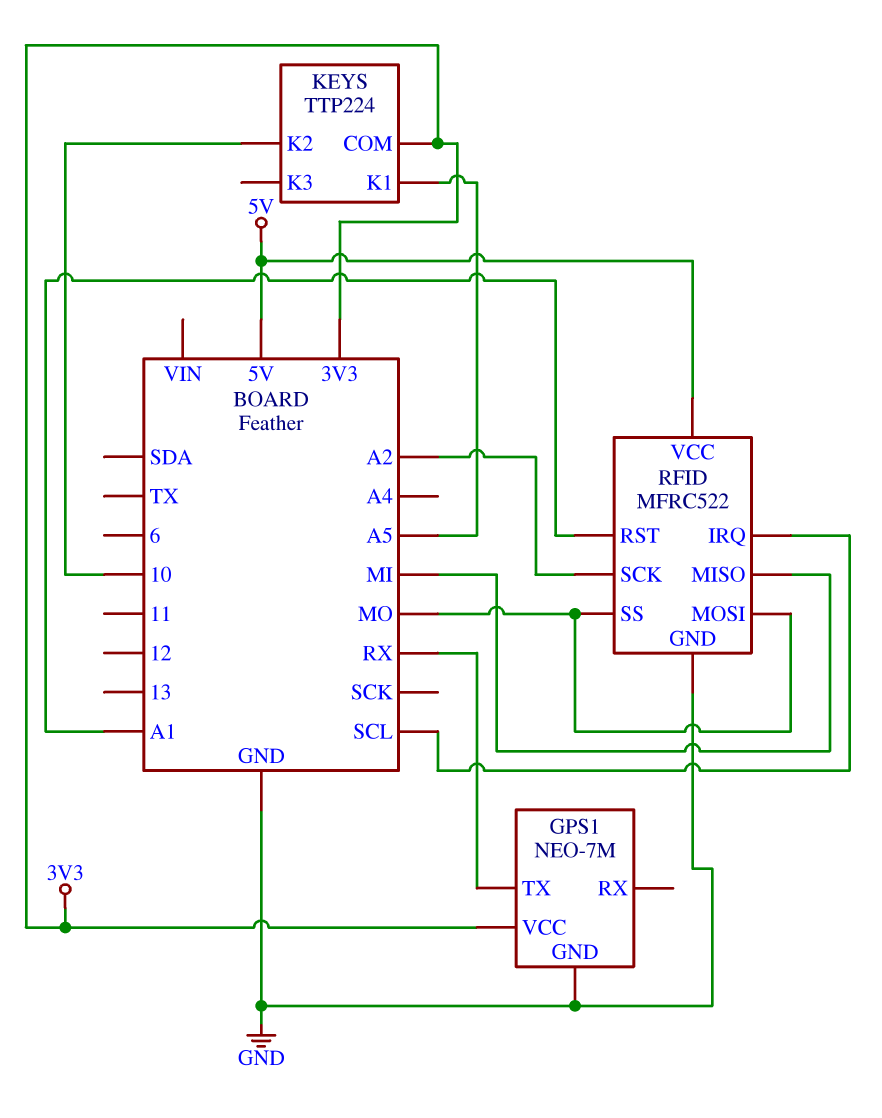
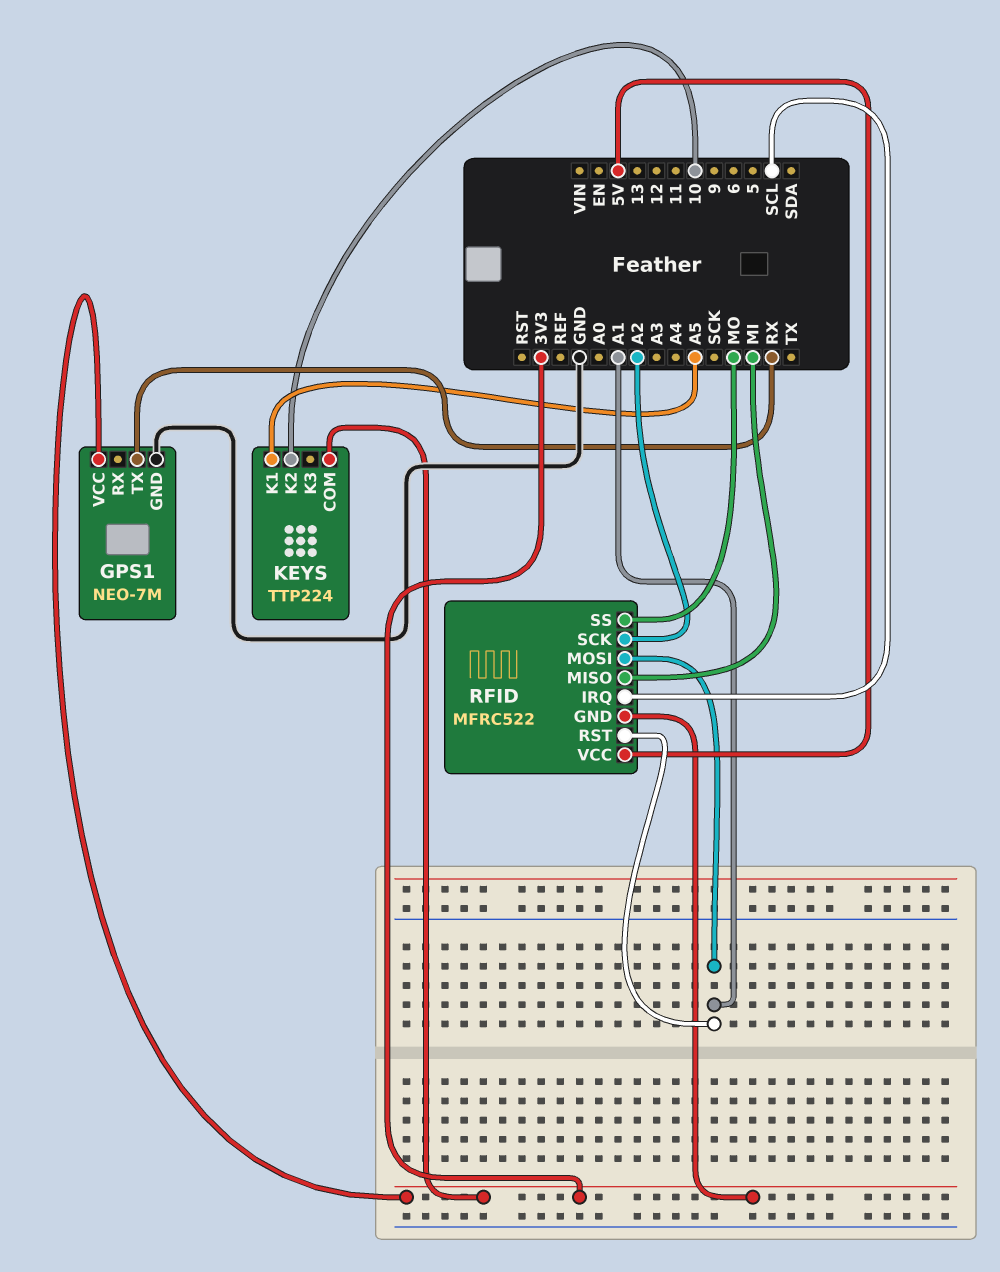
RFID pin GND: GND -> 3V3
RFID pin MOSI: MO -> A1

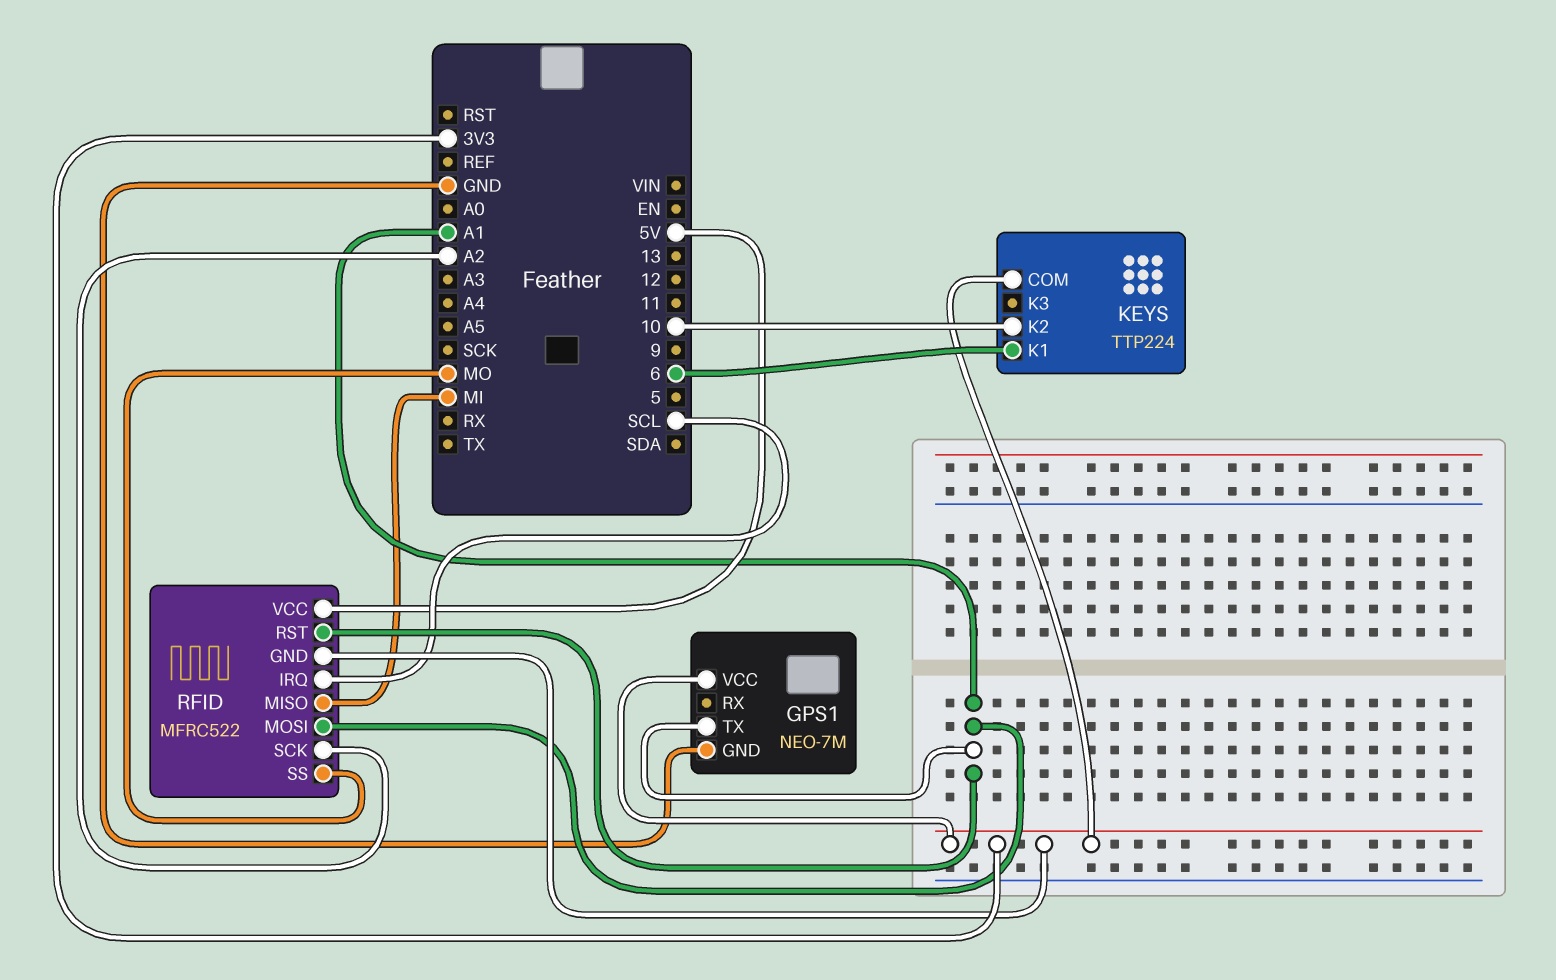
GPS1 pin TX: RX -> A1
KEYS pin K1: A5 -> 6

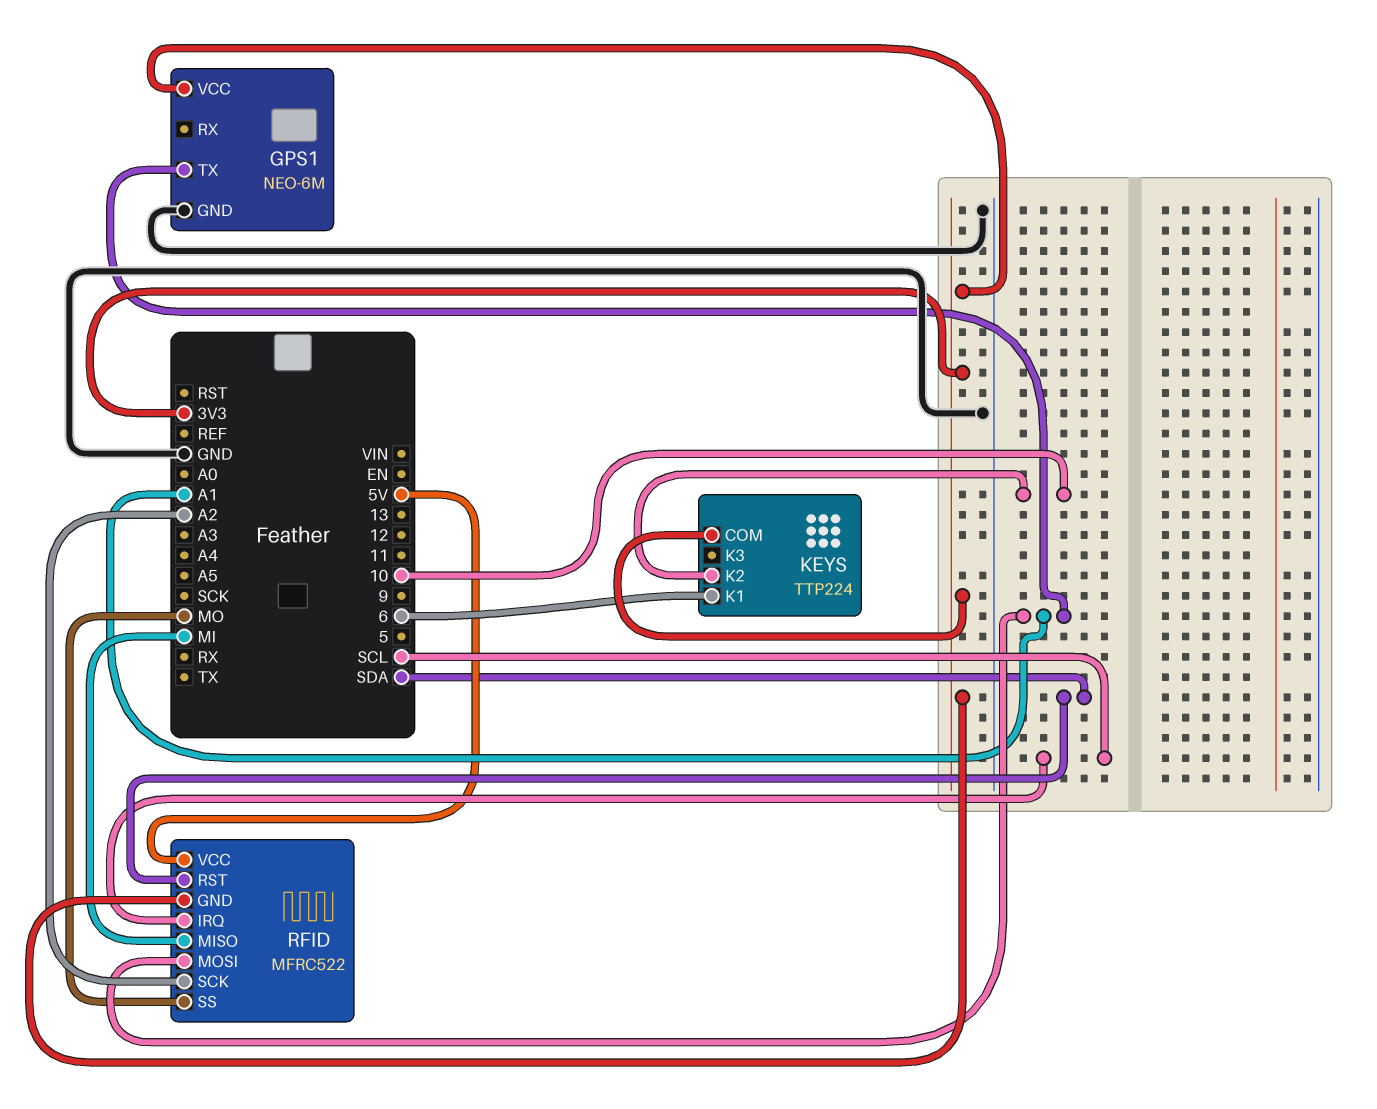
GPS1: NEO-7M -> NEO-6M
RFID pin RST: A1 -> SDA

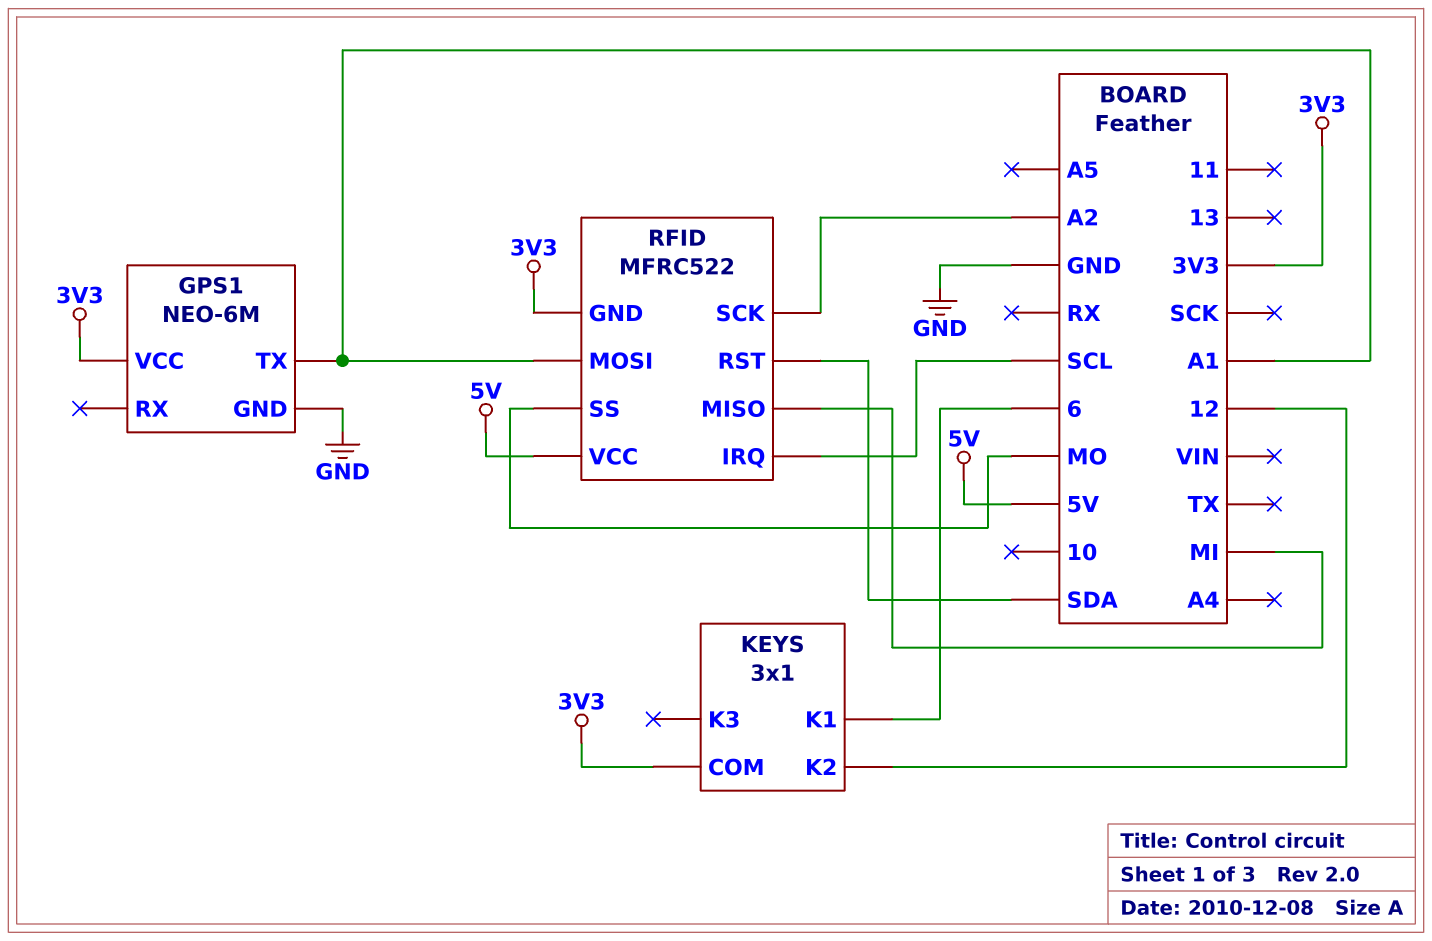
KEYS: TTP224 -> 3x1
KEYS pin K2: 10 -> 12

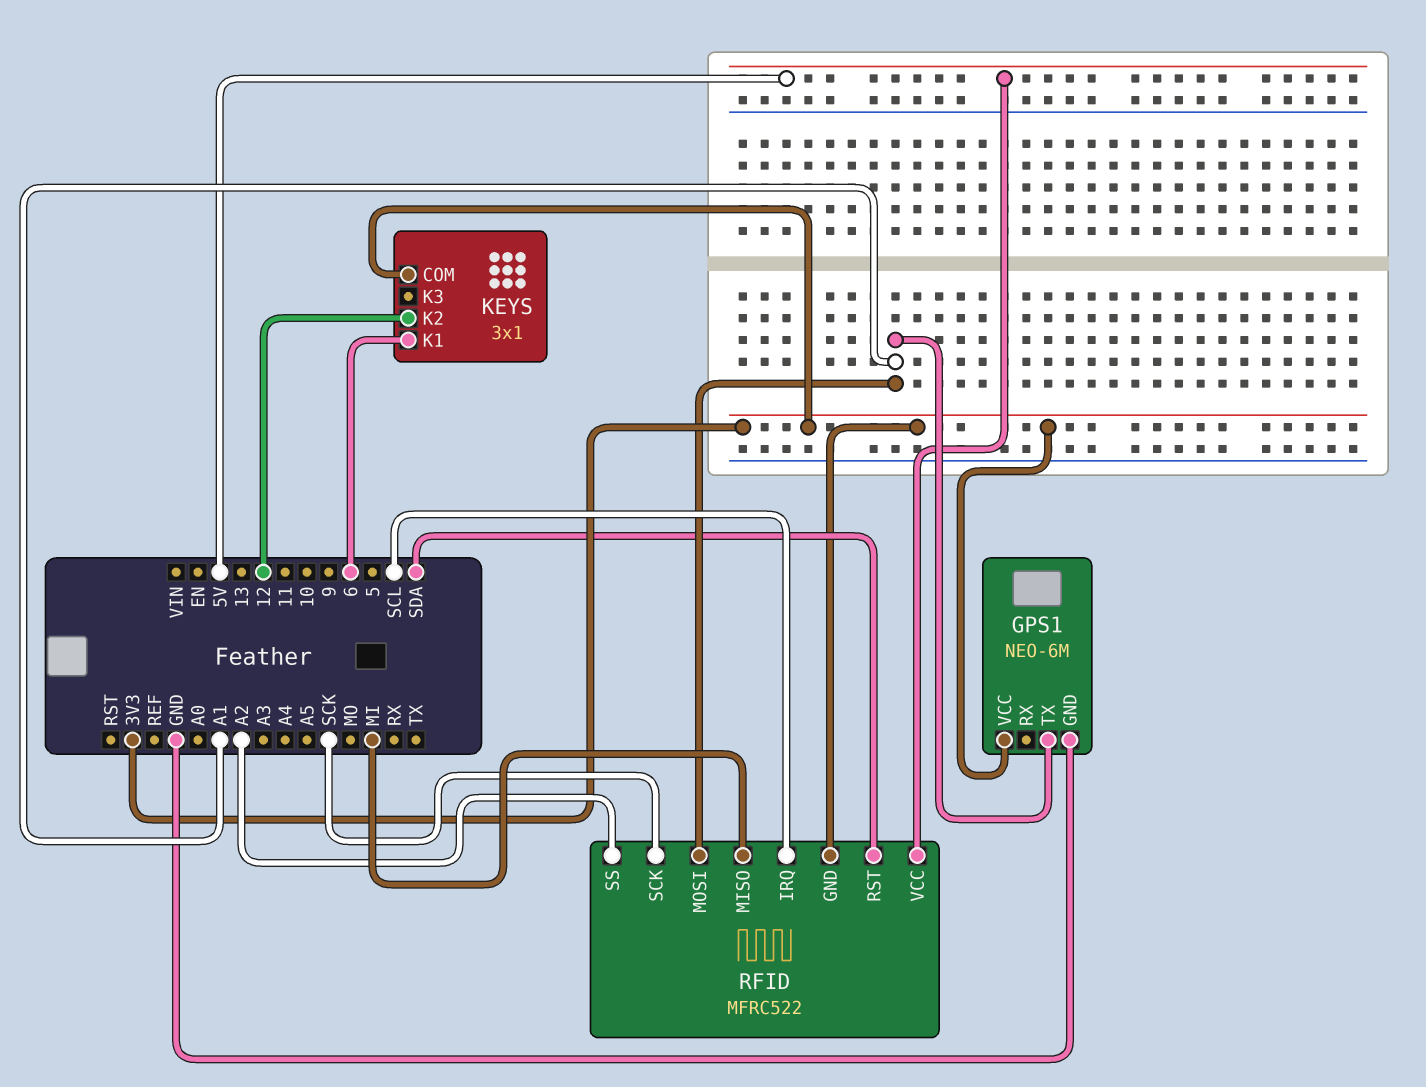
RFID pin SCK: A2 -> SCK
RFID pin SS: MO -> A2

